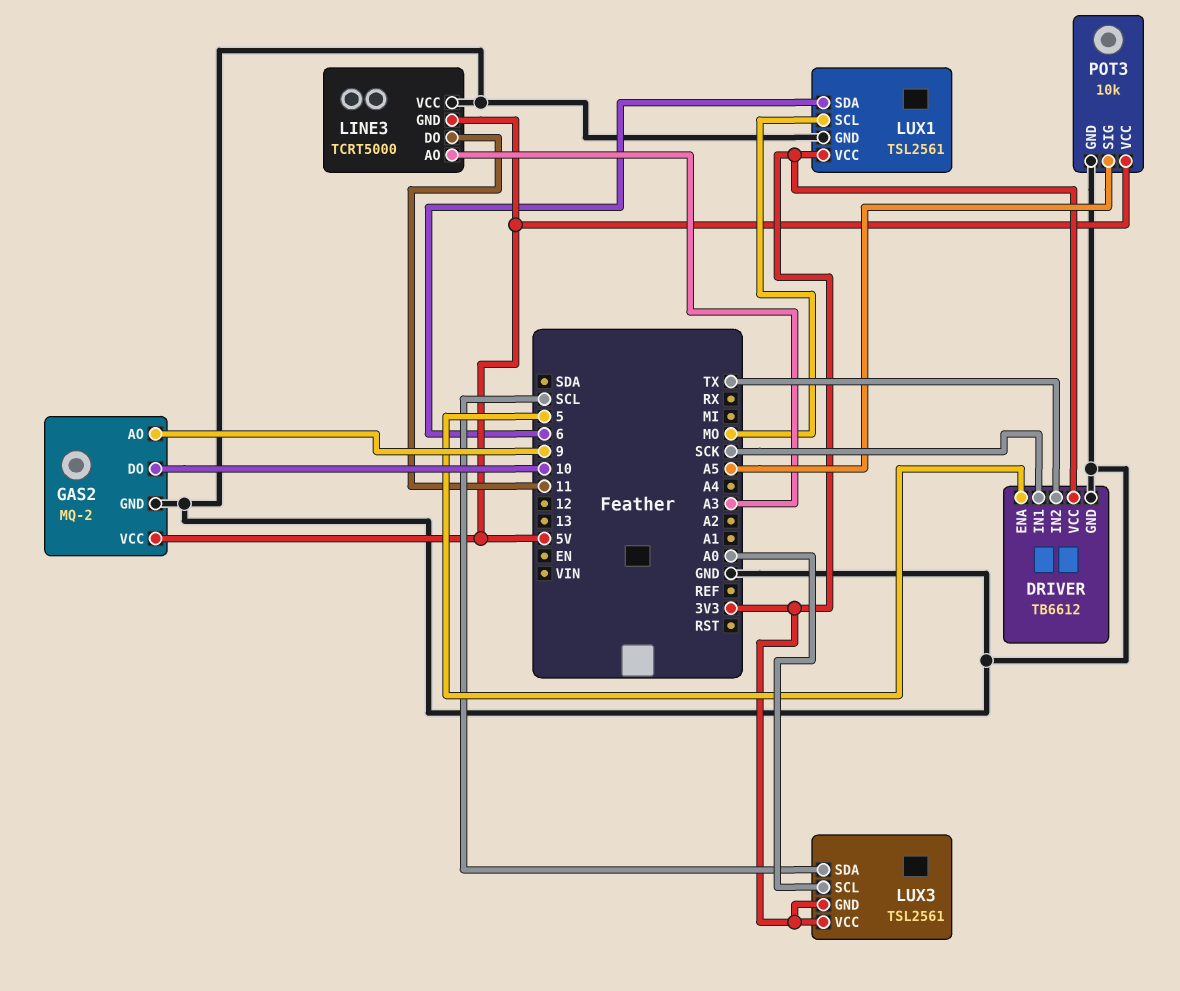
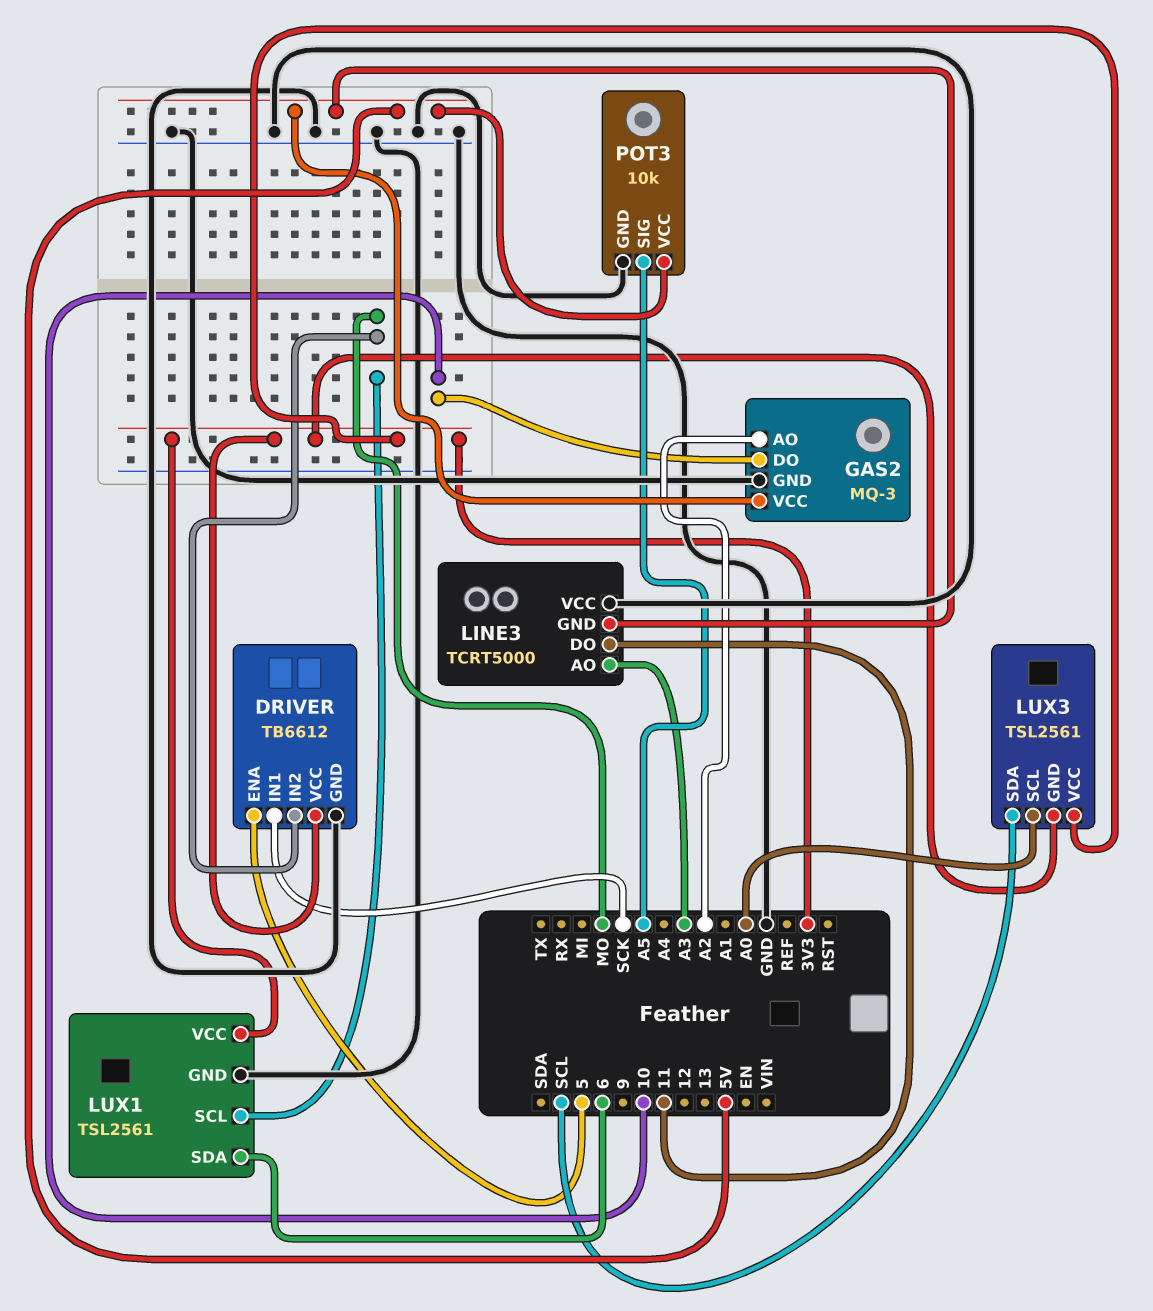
DRIVER pin IN2: TX -> MO
GAS2: MQ-2 -> MQ-3
GAS2 pin AO: 9 -> A2

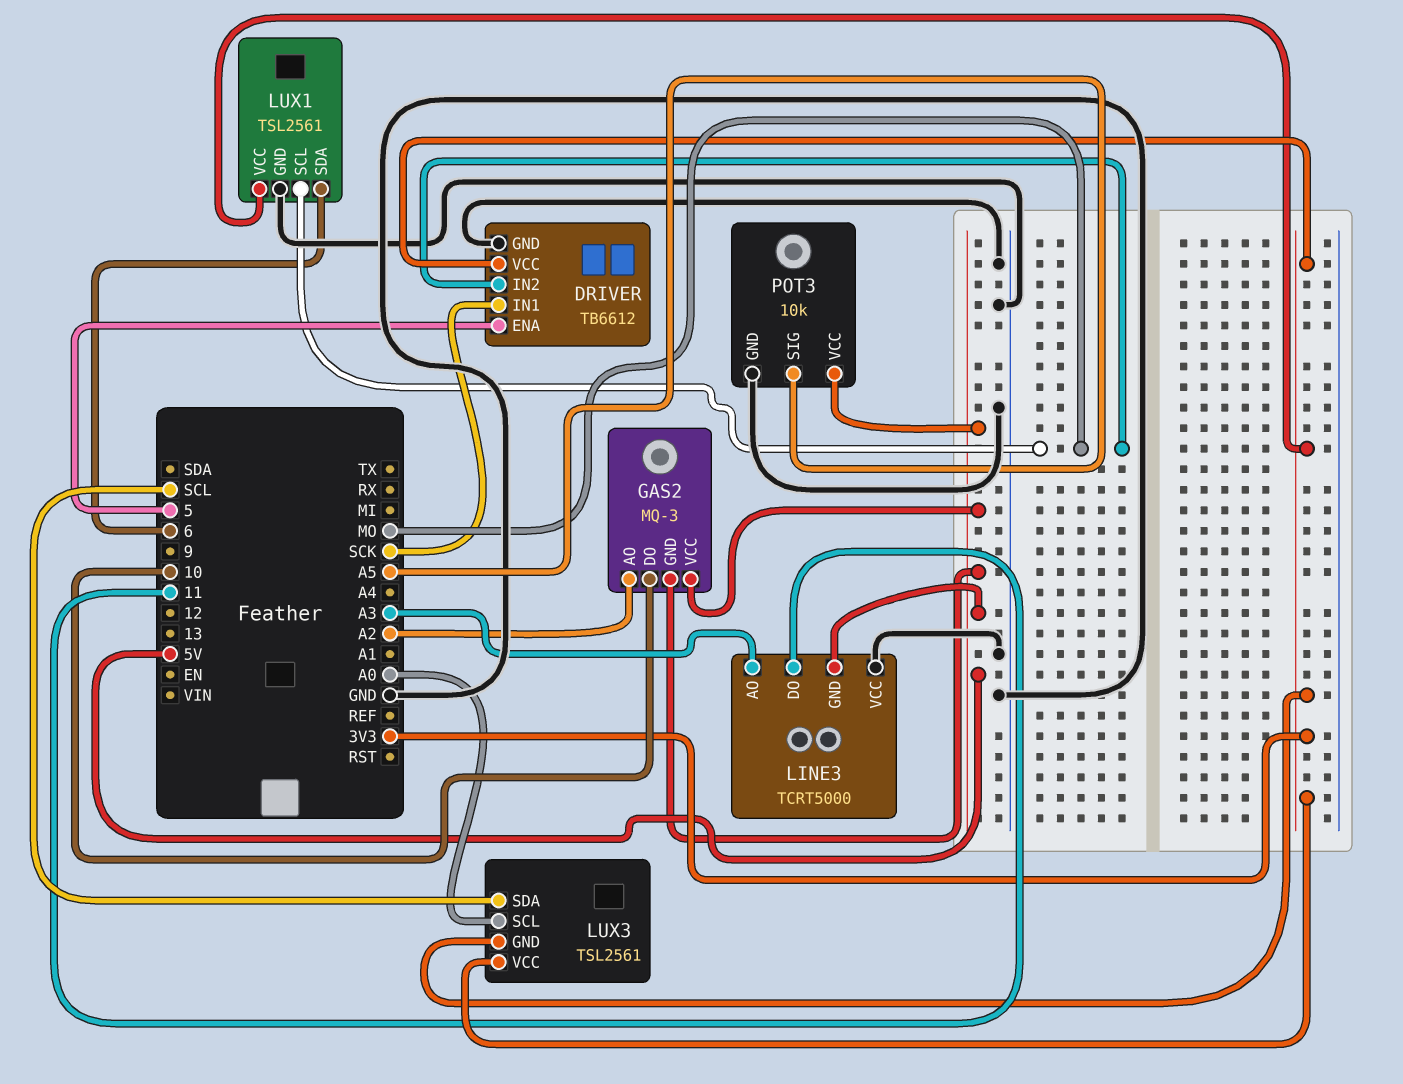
GAS2 pin GND: GND -> 5V

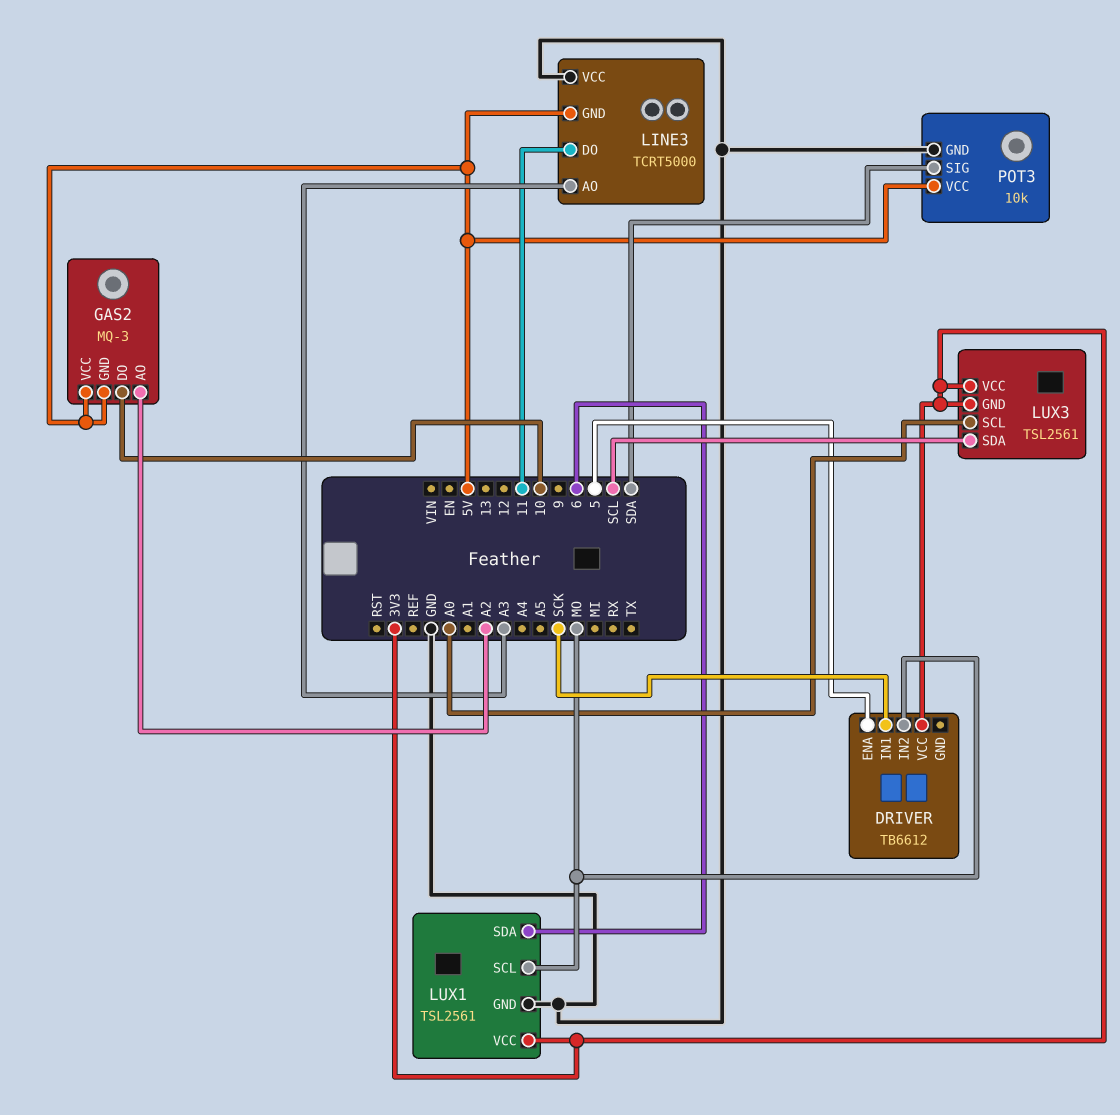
DRIVER pin GND: GND -> none
POT3 pin SIG: A5 -> SDA

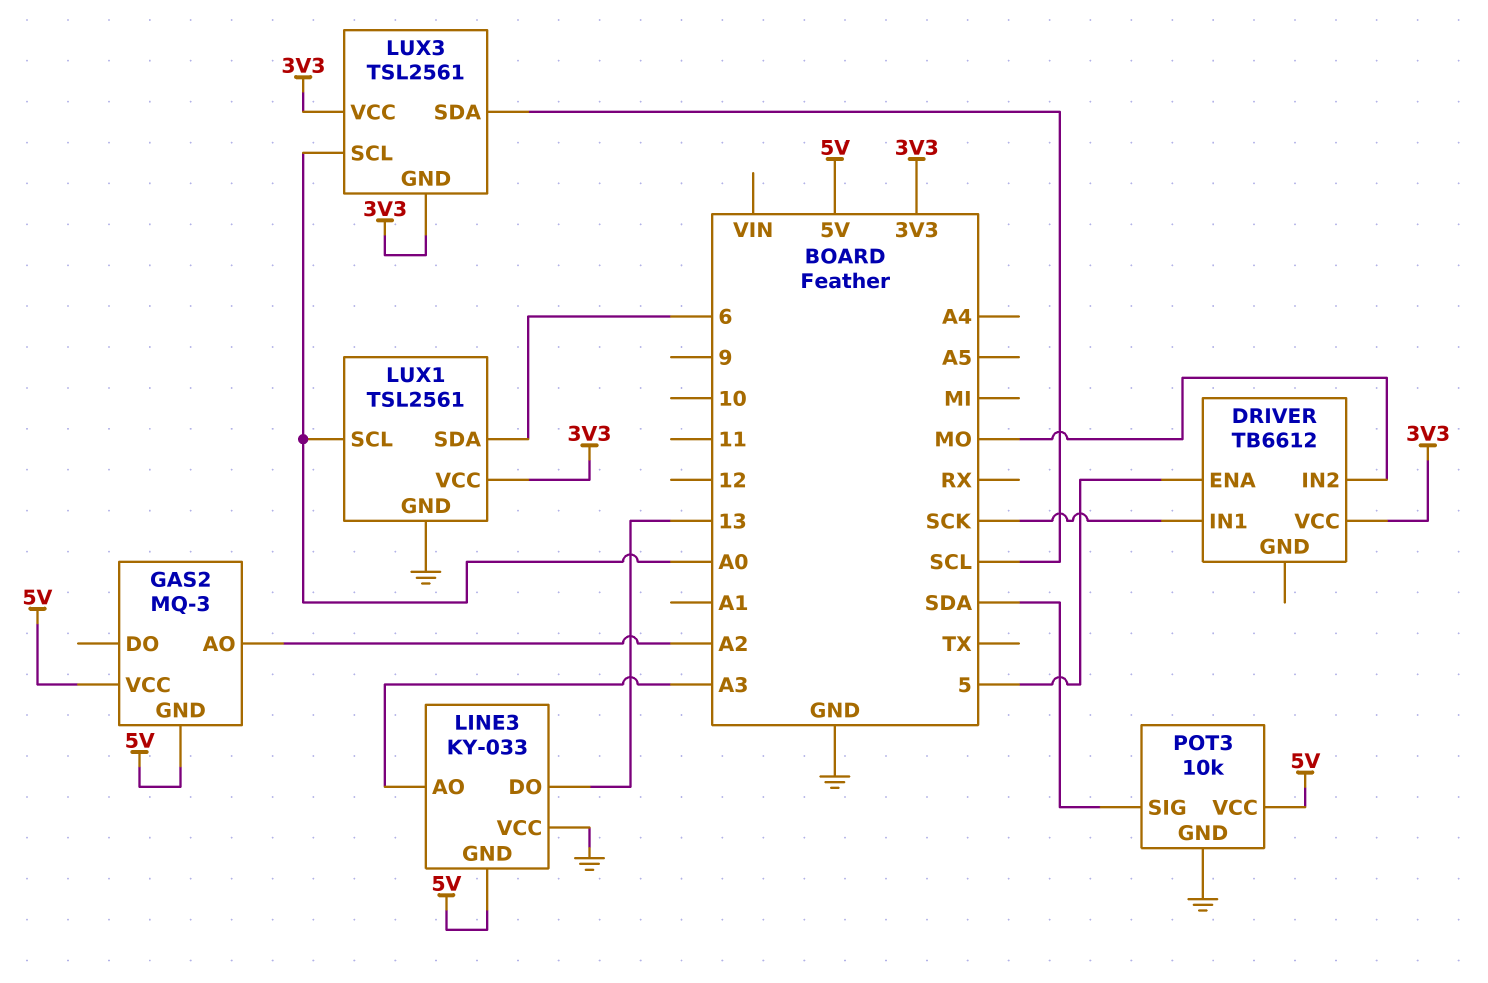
GAS2 pin DO: 10 -> none
LINE3: TCRT5000 -> KY-033
LINE3 pin DO: 11 -> 13
LUX1 pin SCL: MO -> A0

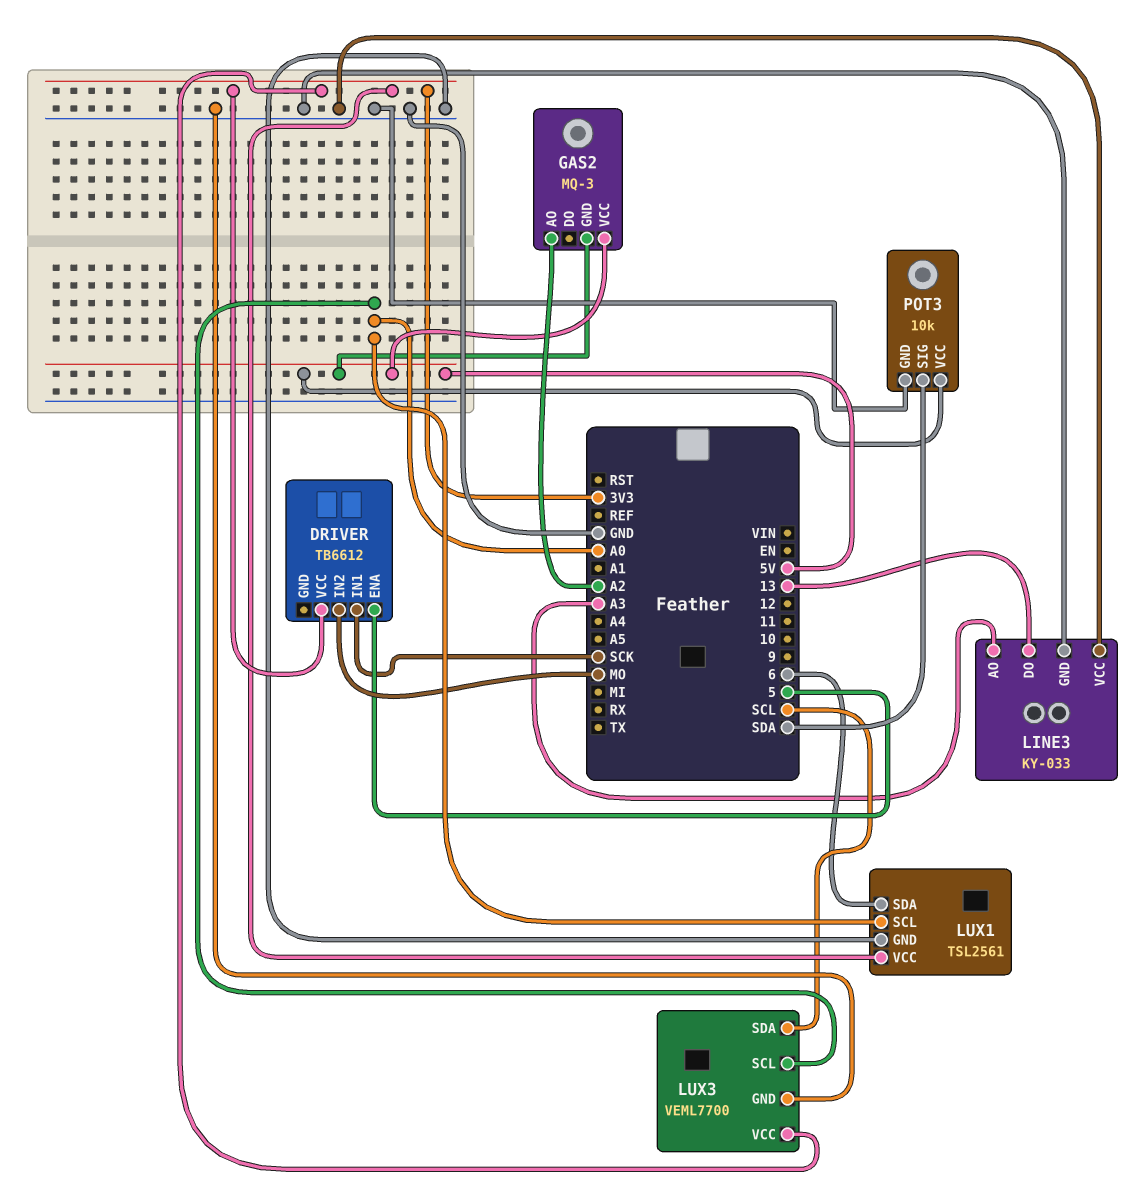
LINE3 pin GND: 5V -> GND
LUX3: TSL2561 -> VEML7700
LUX3 pin GND: 3V3 -> GND

